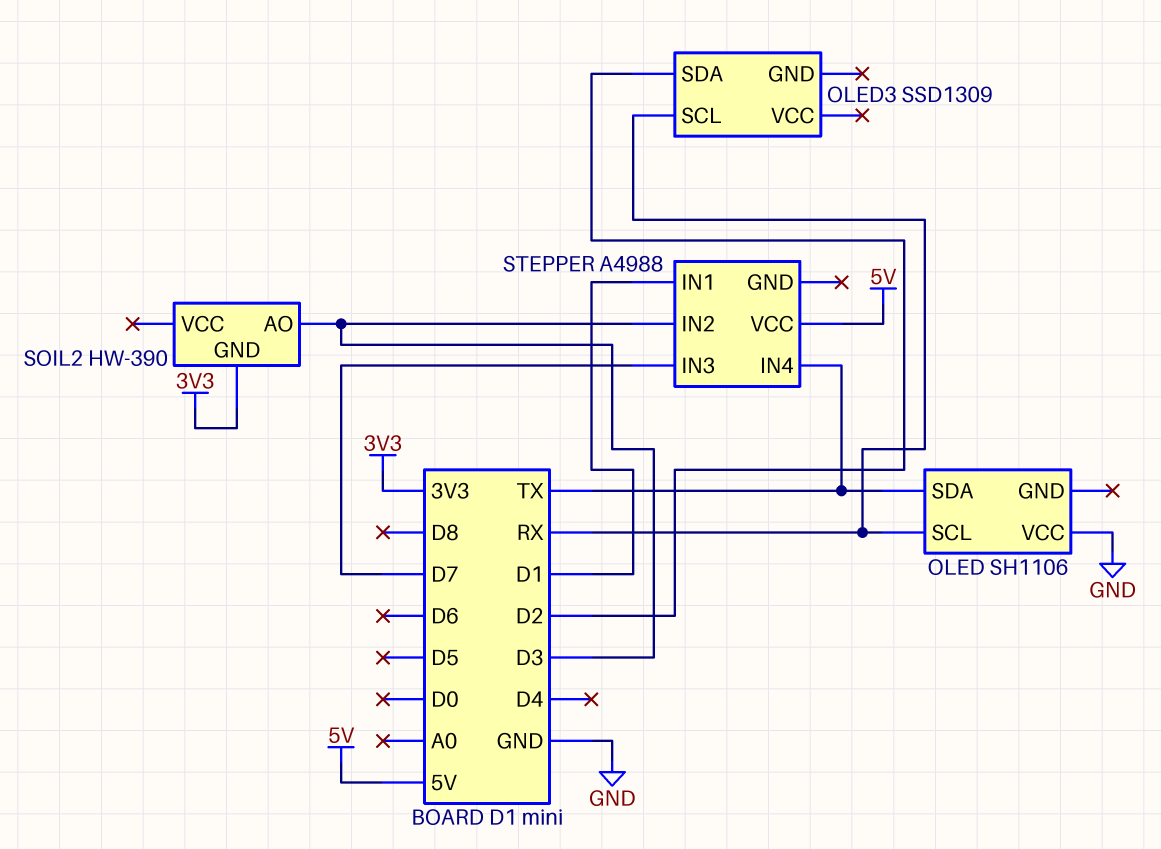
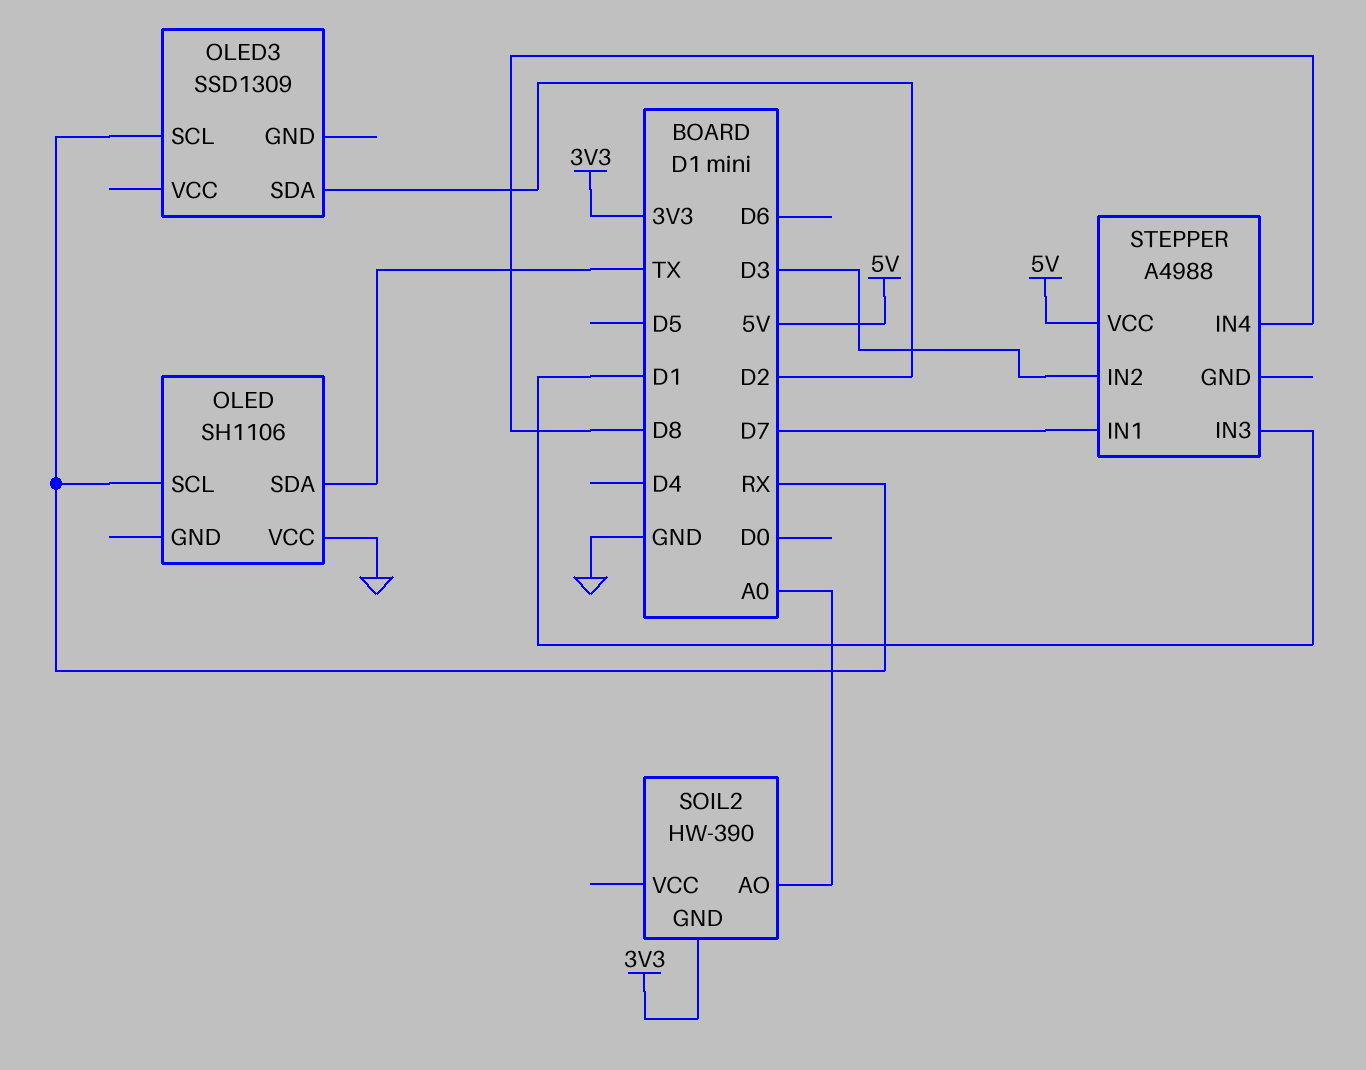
SOIL2 pin AO: D3 -> A0
STEPPER pin IN1: D1 -> D7
STEPPER pin IN3: D7 -> D1
STEPPER pin IN4: TX -> D8

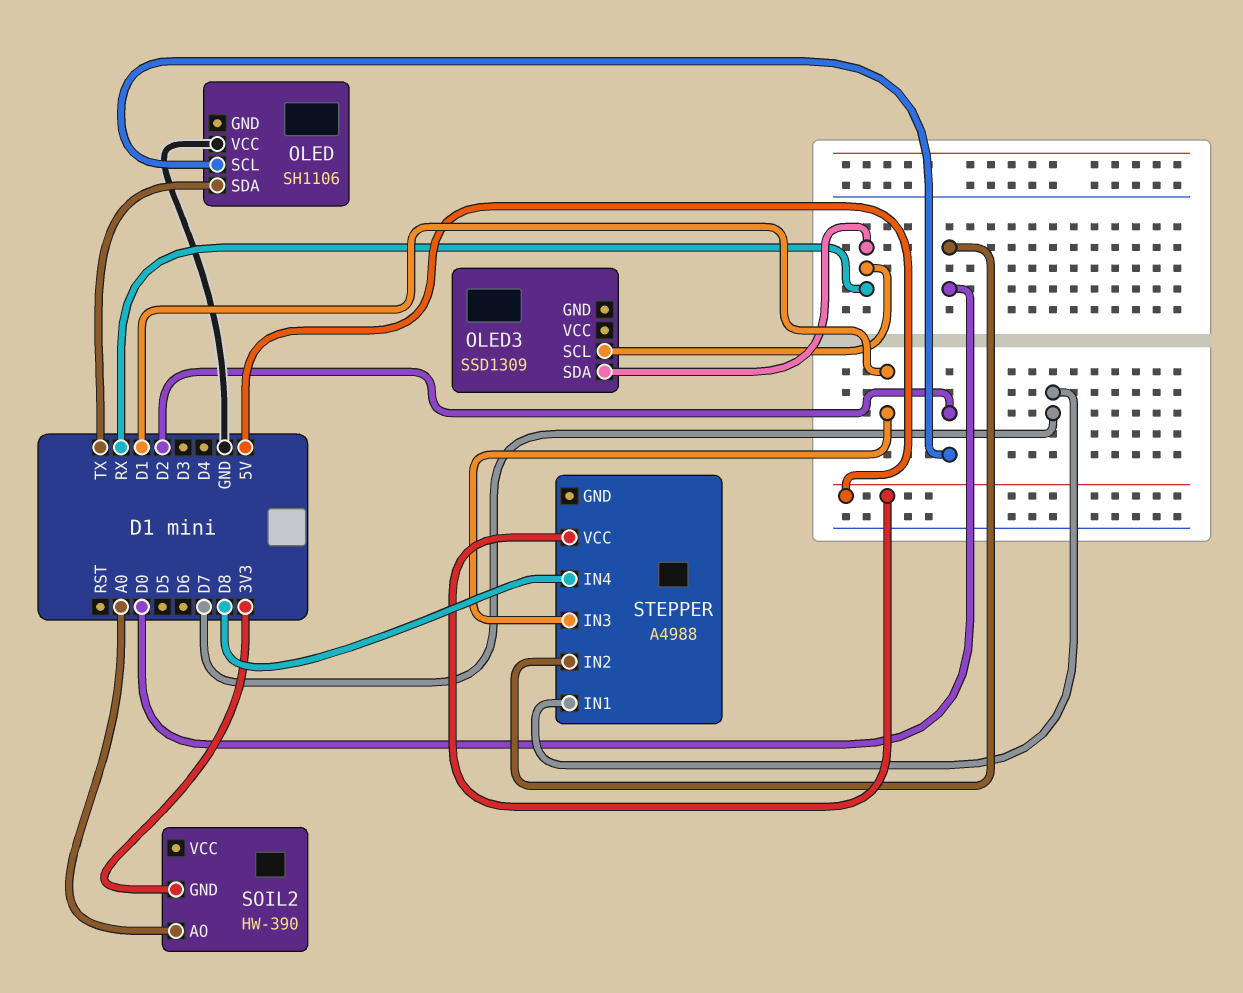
OLED pin SCL: RX -> D2
OLED3 pin SDA: D2 -> RX
STEPPER pin IN2: D3 -> D0

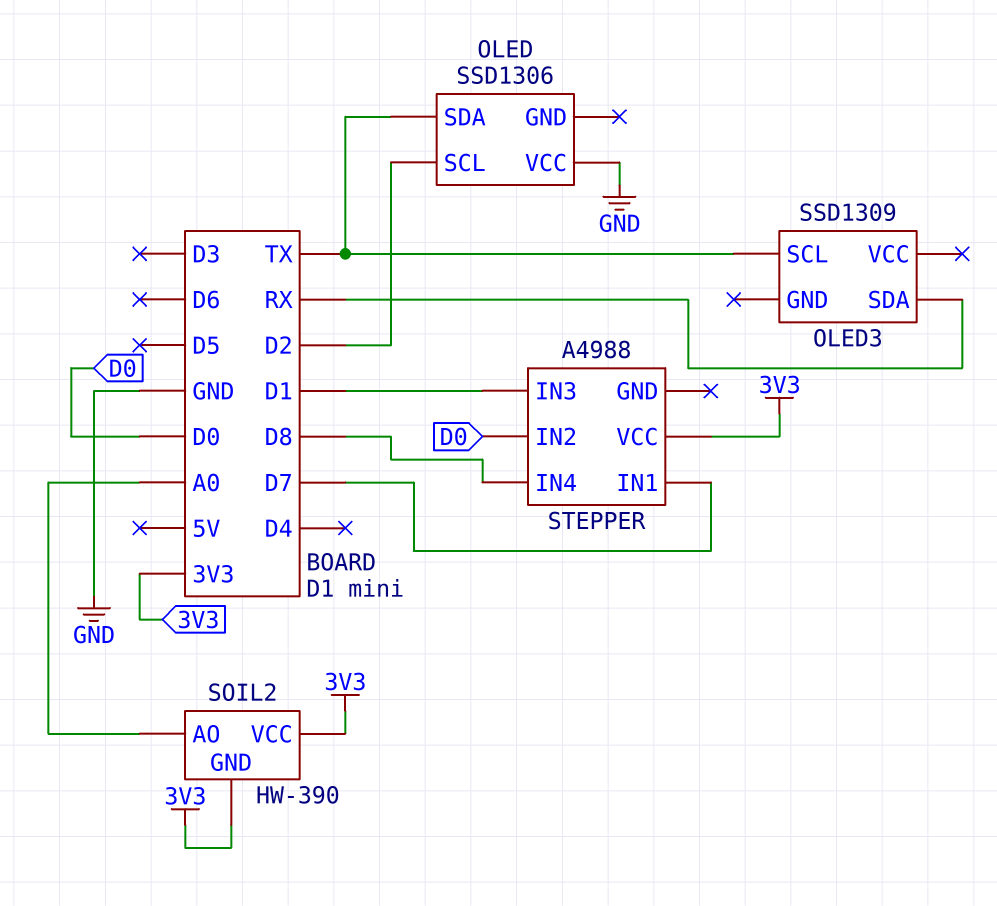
OLED: SH1106 -> SSD1306
OLED3 pin SCL: RX -> TX
SOIL2 pin VCC: none -> 3V3
STEPPER pin VCC: 5V -> 3V3

